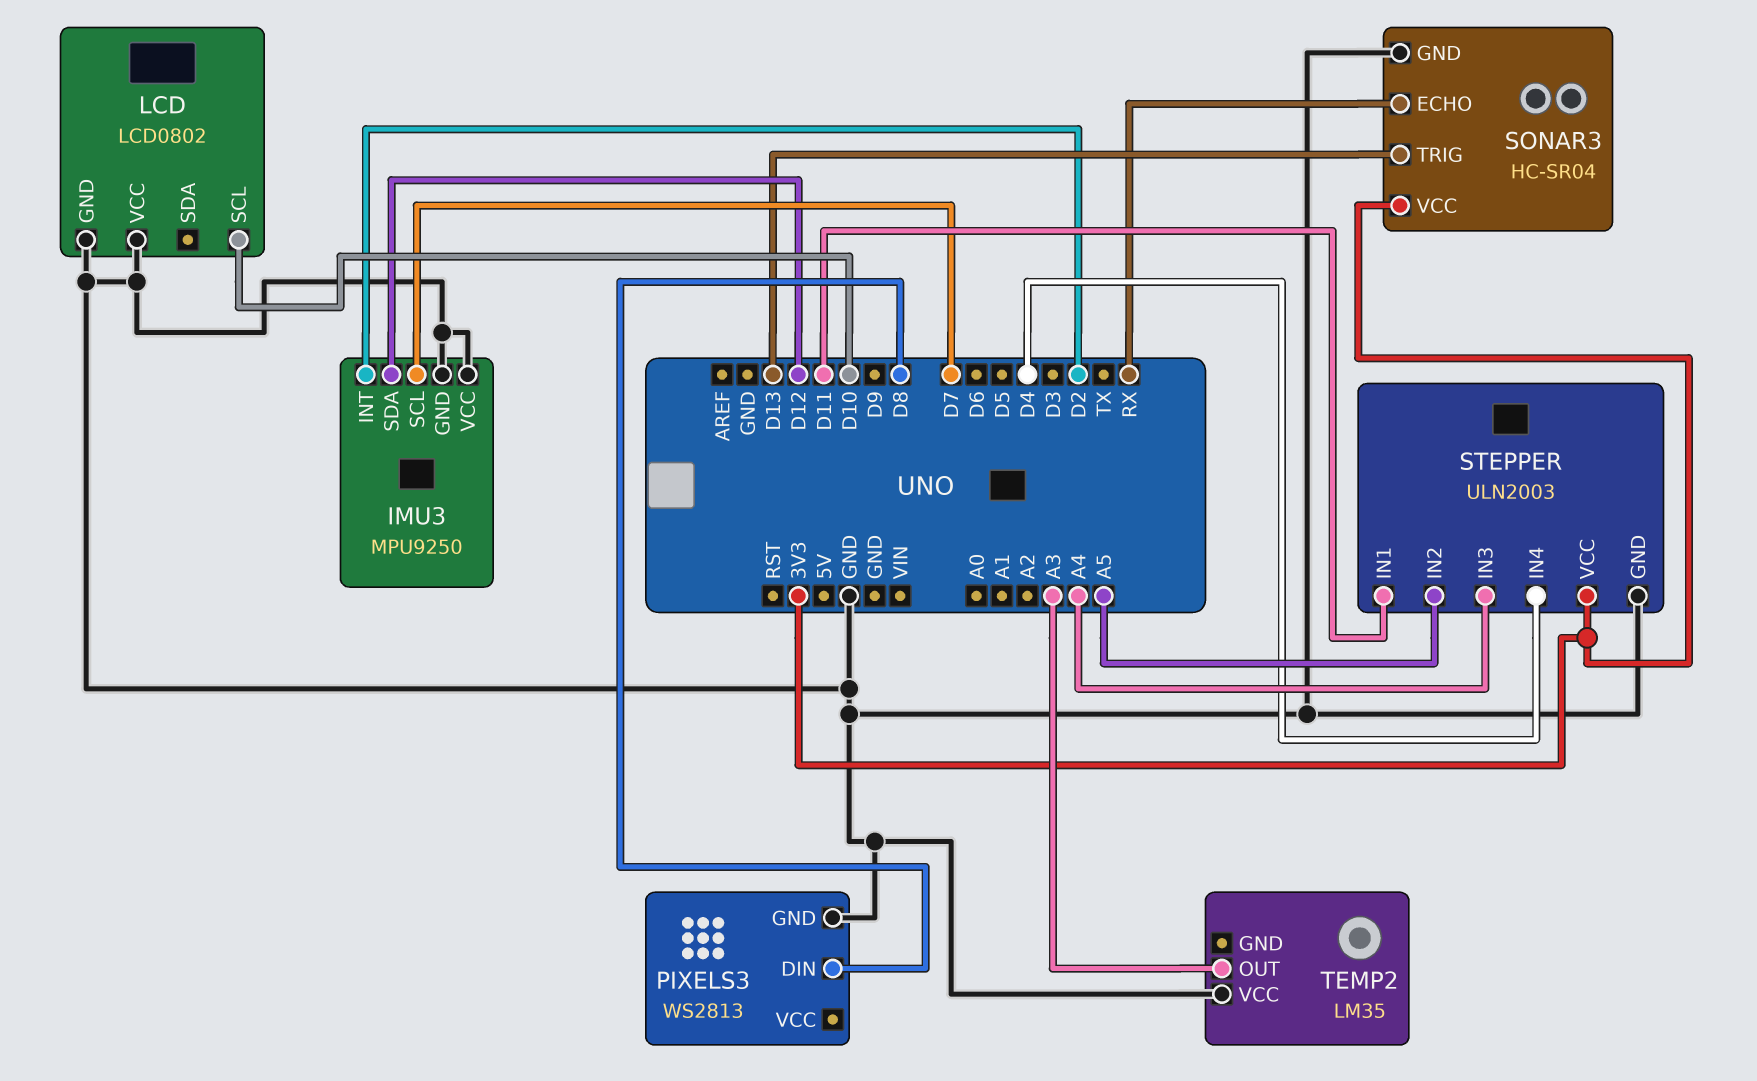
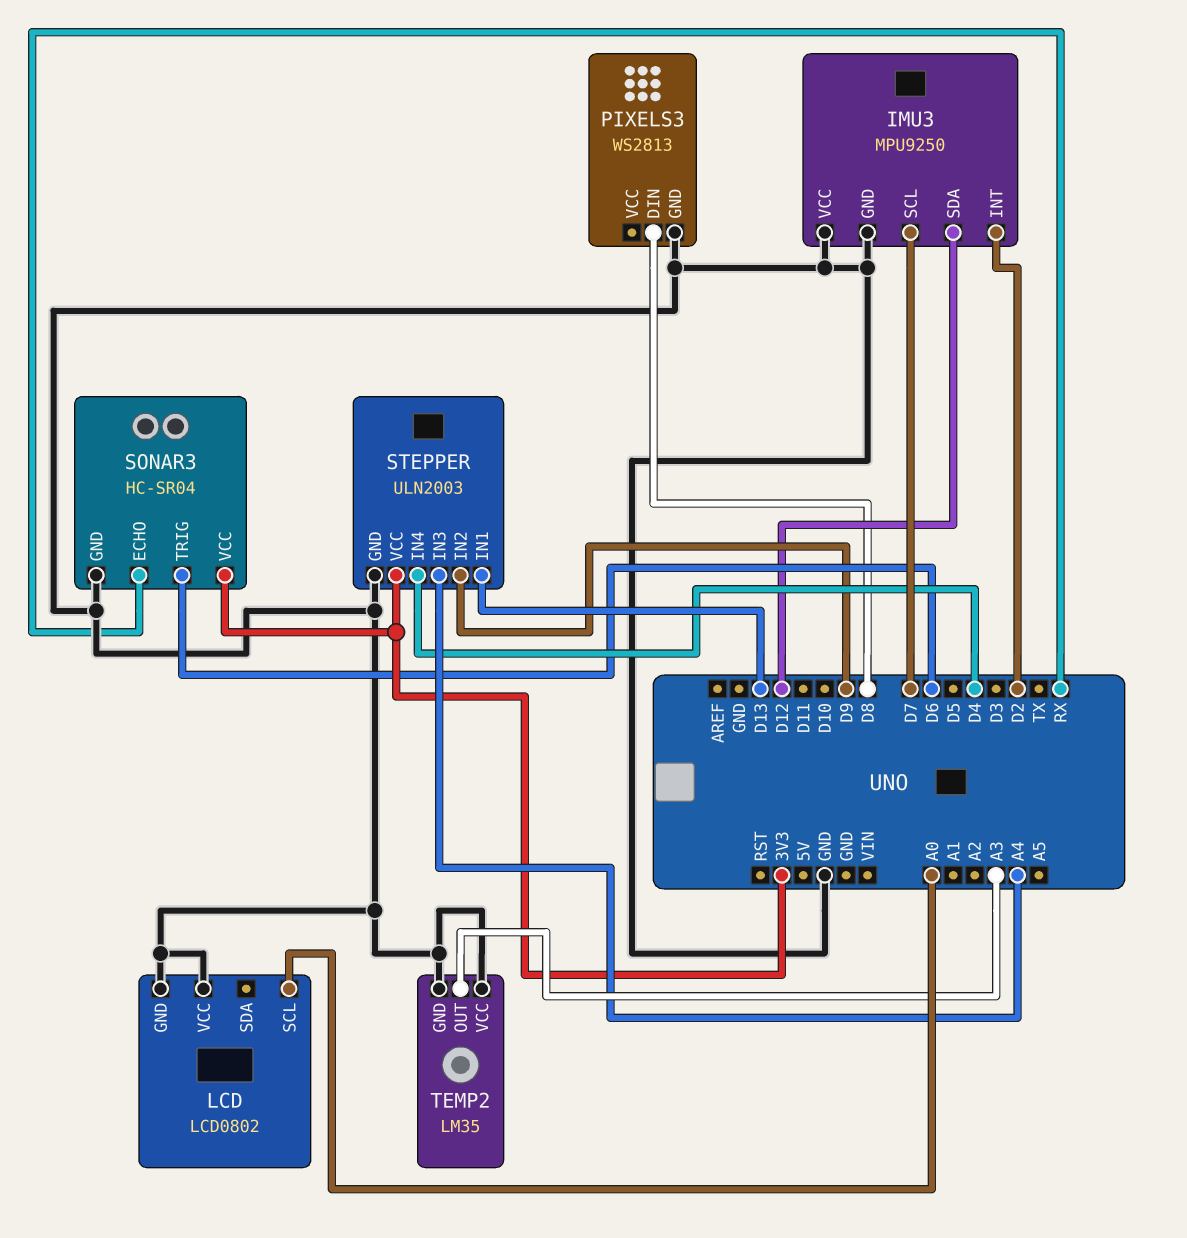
LCD pin SCL: D10 -> A0
SONAR3 pin TRIG: D13 -> D6
STEPPER pin IN1: D11 -> D13
STEPPER pin IN2: A5 -> D9
TEMP2 pin GND: none -> GND

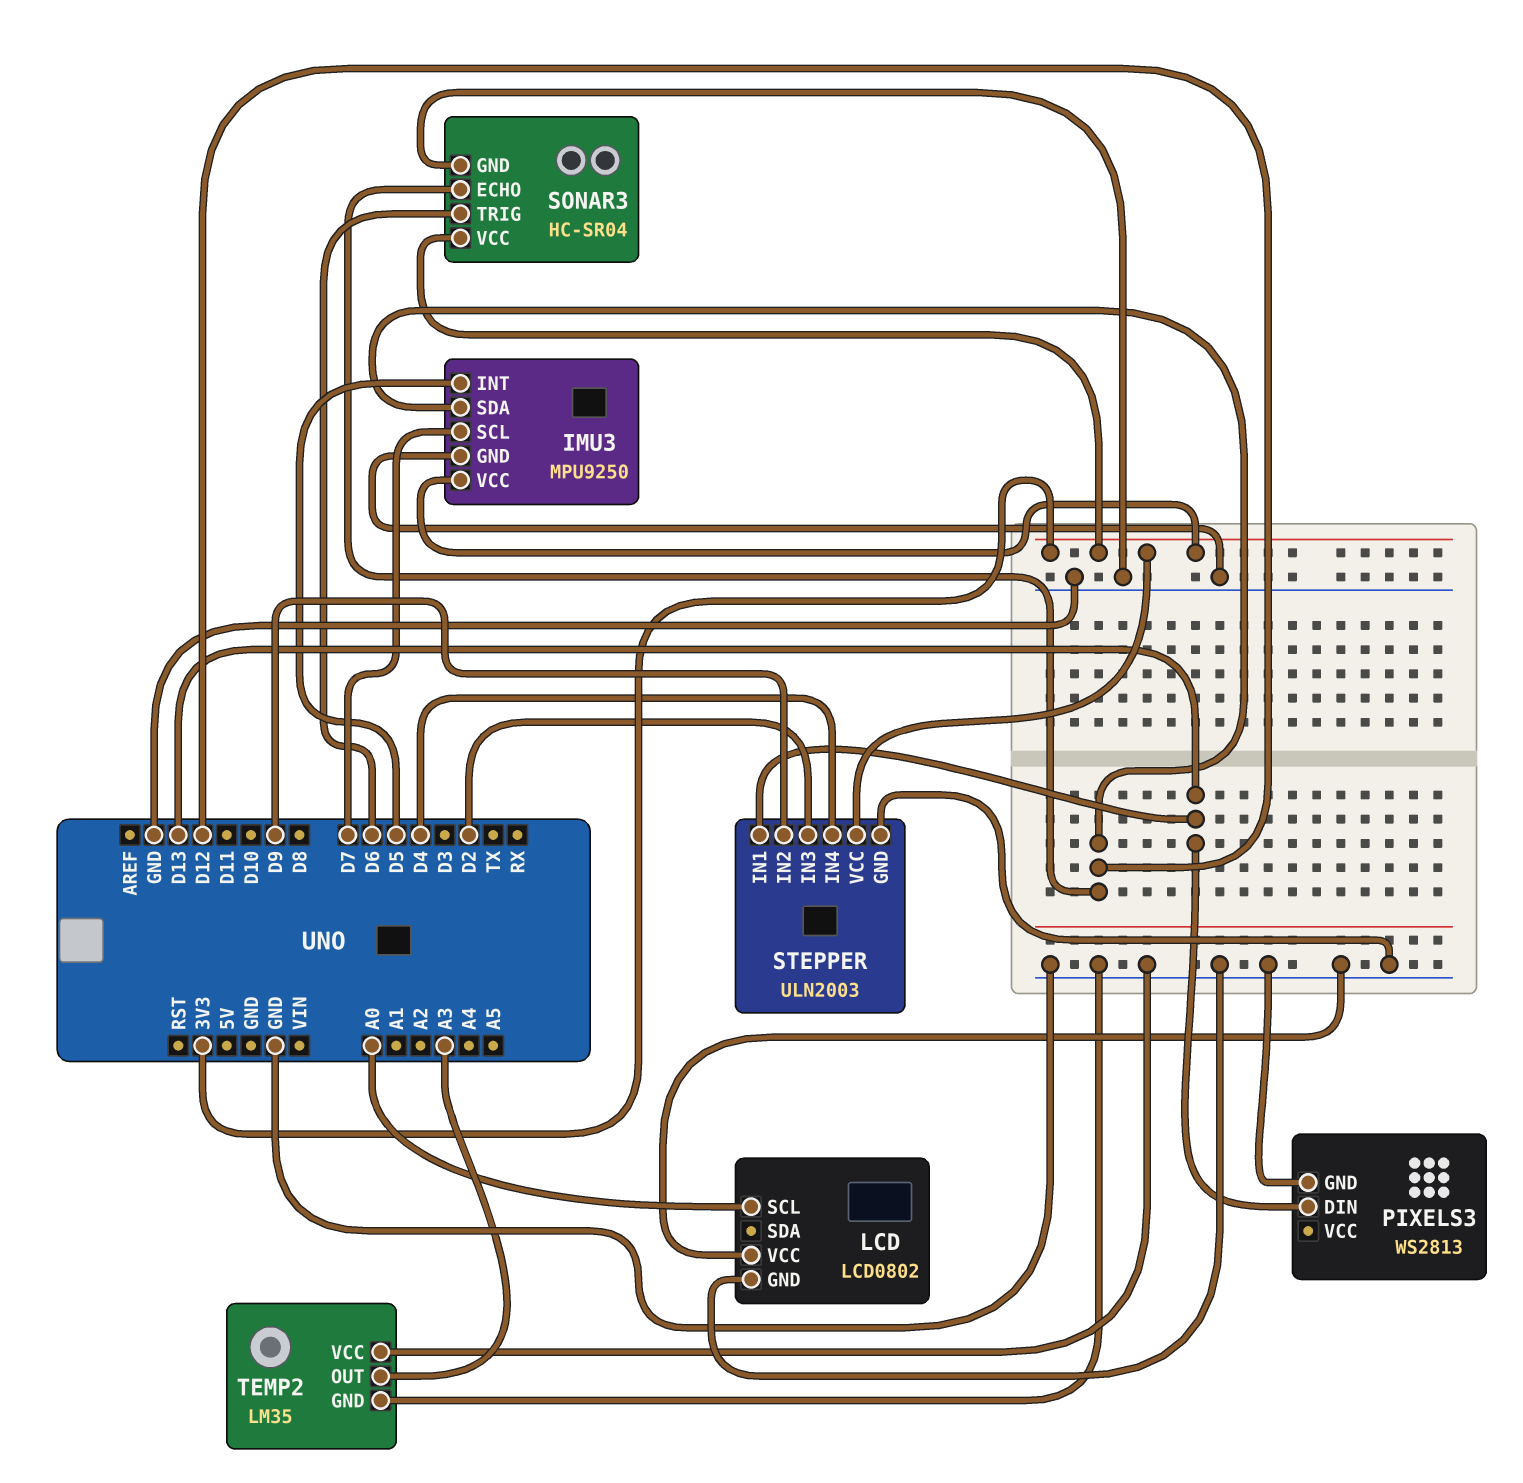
IMU3 pin INT: D2 -> D5
IMU3 pin VCC: GND -> 3V3
PIXELS3 pin DIN: D8 -> D13
SONAR3 pin ECHO: RX -> D12
STEPPER pin IN3: A4 -> D2

